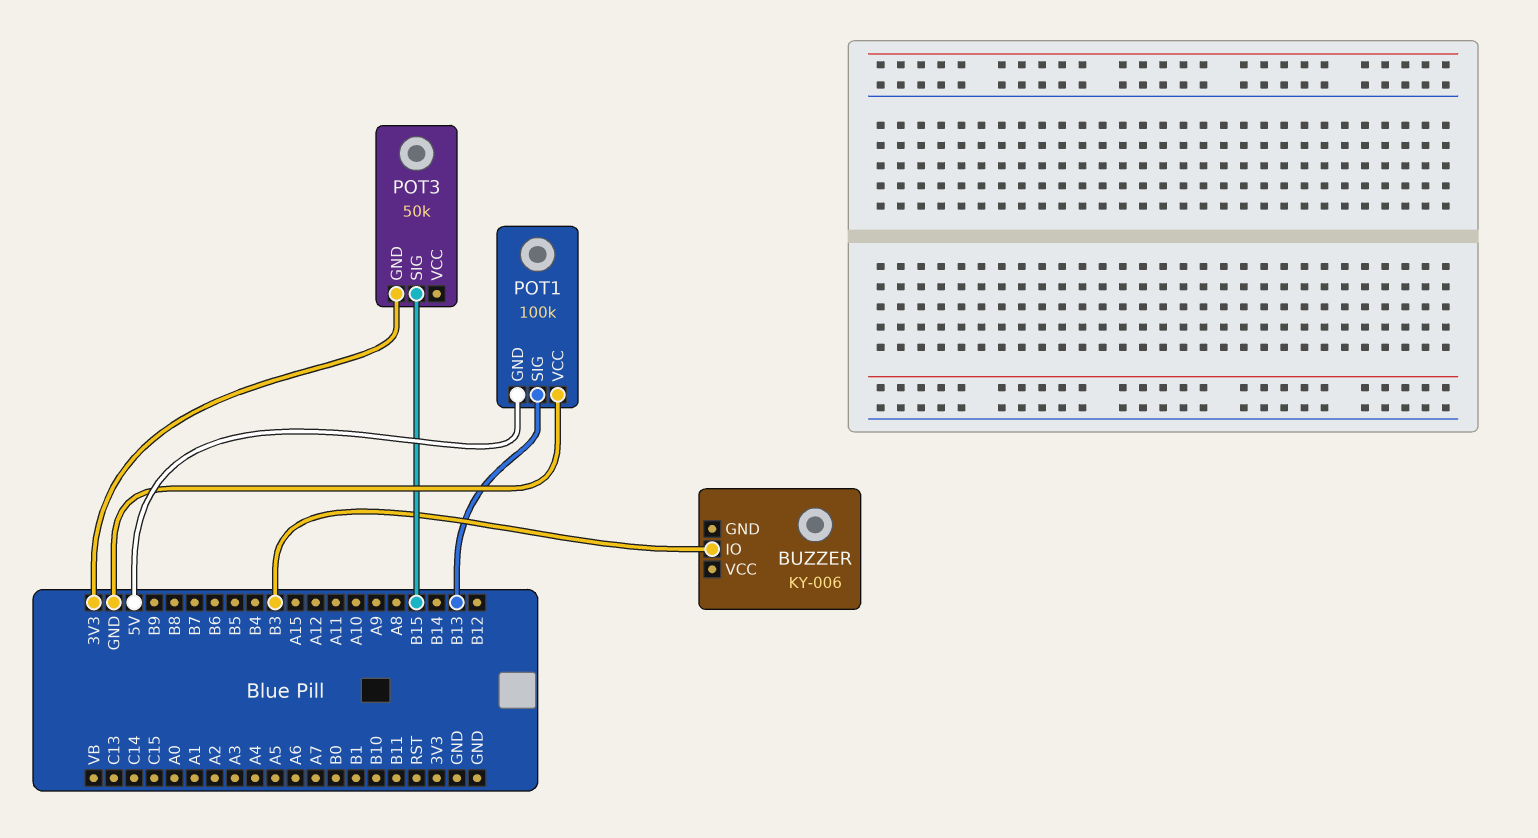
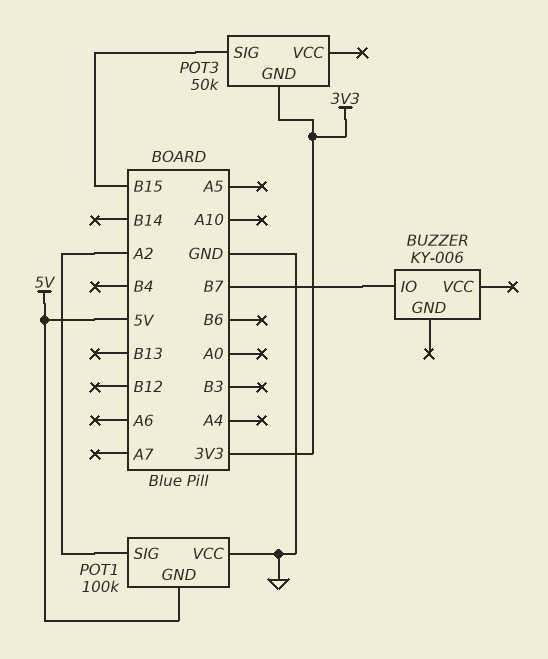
BUZZER pin IO: B3 -> B7
POT1 pin SIG: B13 -> A2

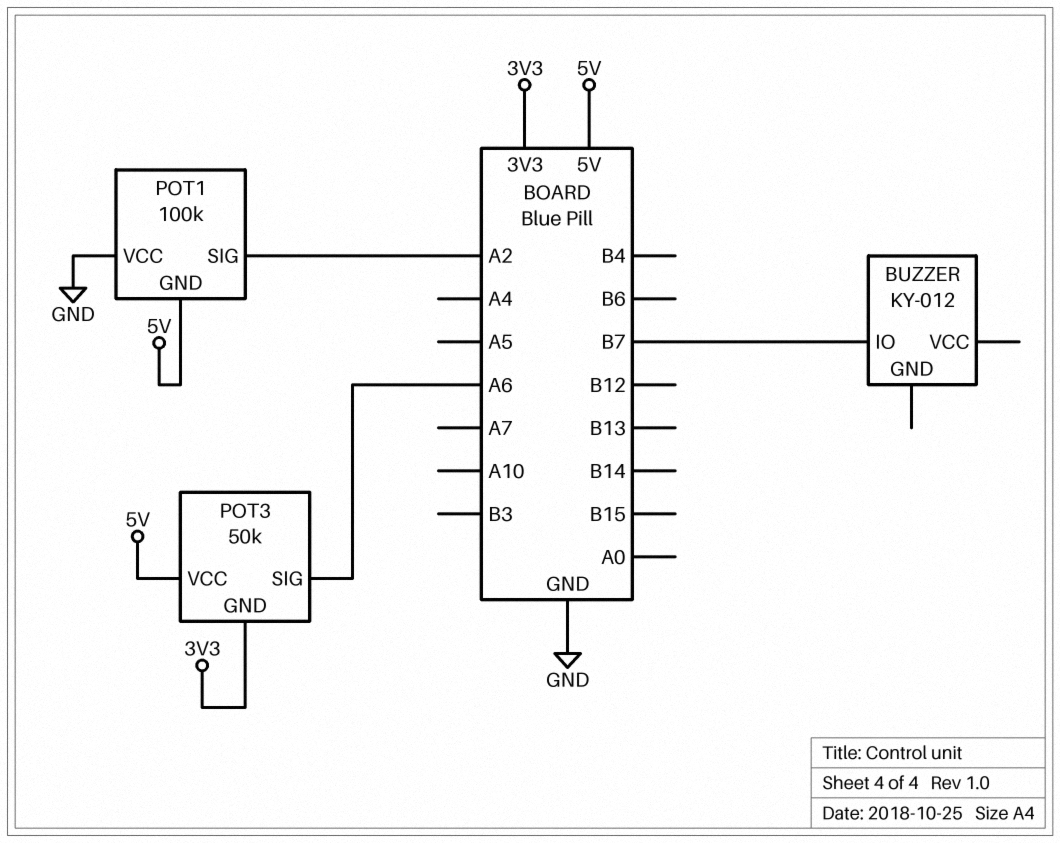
BUZZER: KY-006 -> KY-012
POT3 pin SIG: B15 -> A6
POT3 pin VCC: none -> 5V

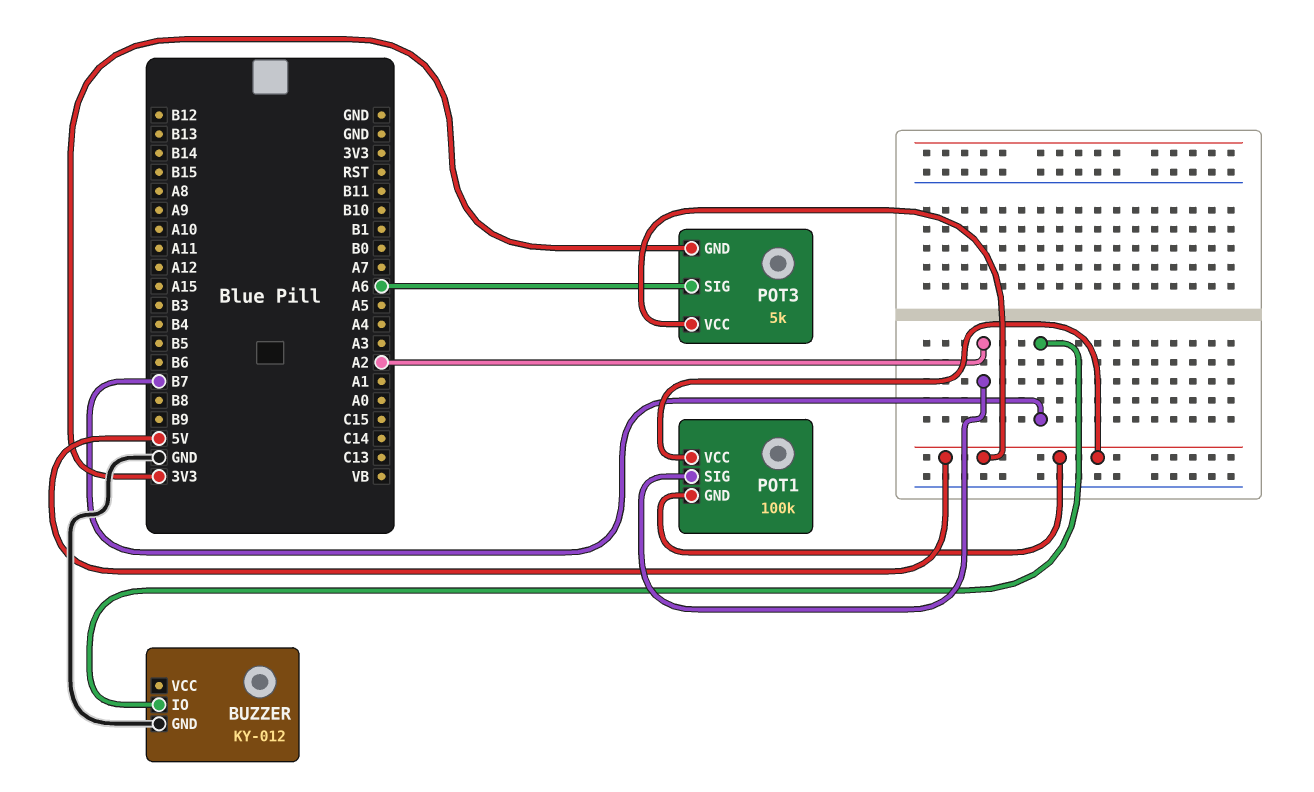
BUZZER pin GND: none -> GND
POT1 pin VCC: GND -> 5V
POT3: 50k -> 5k

